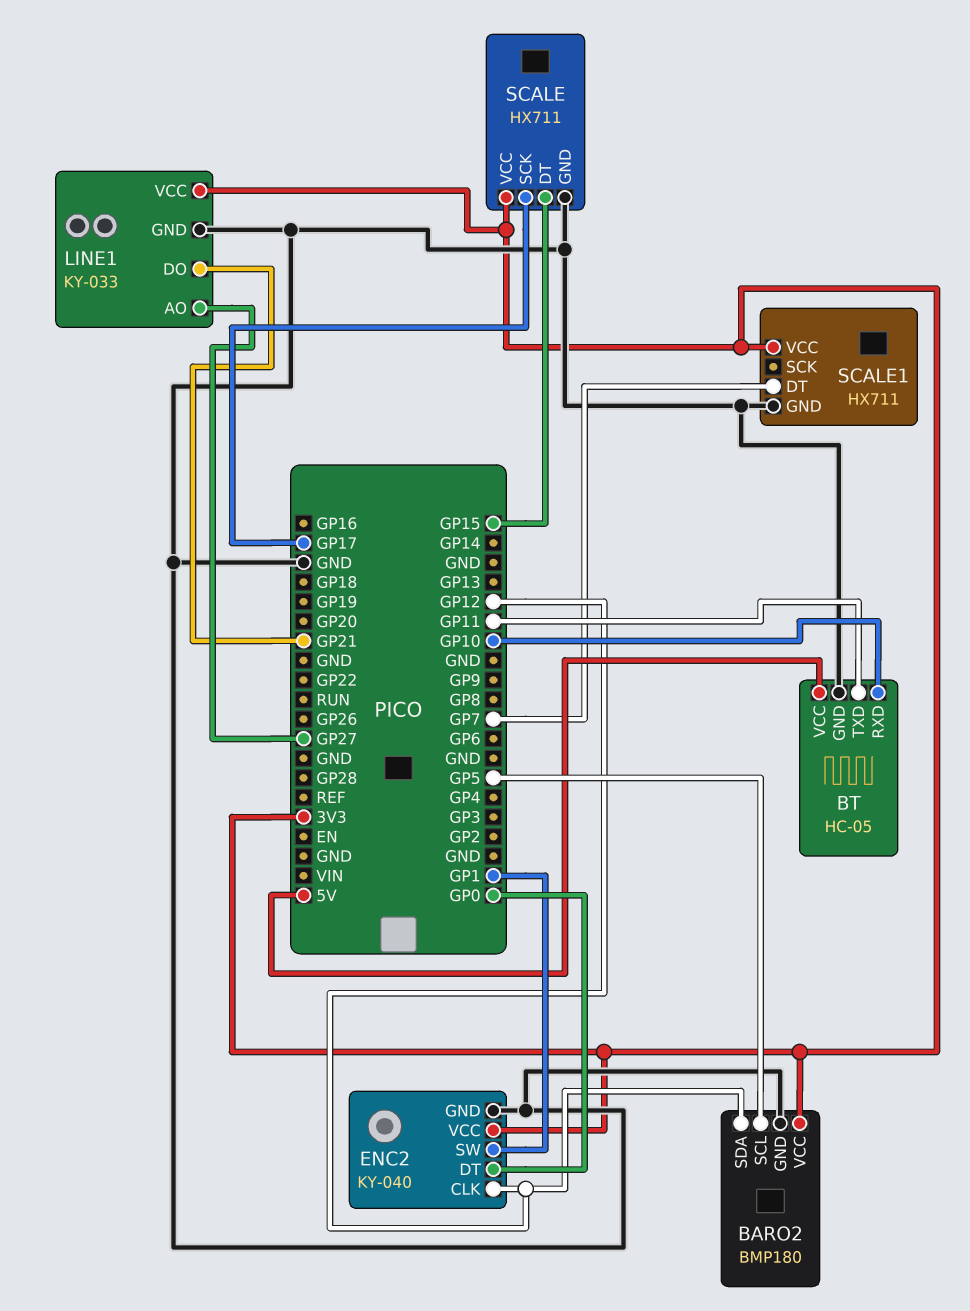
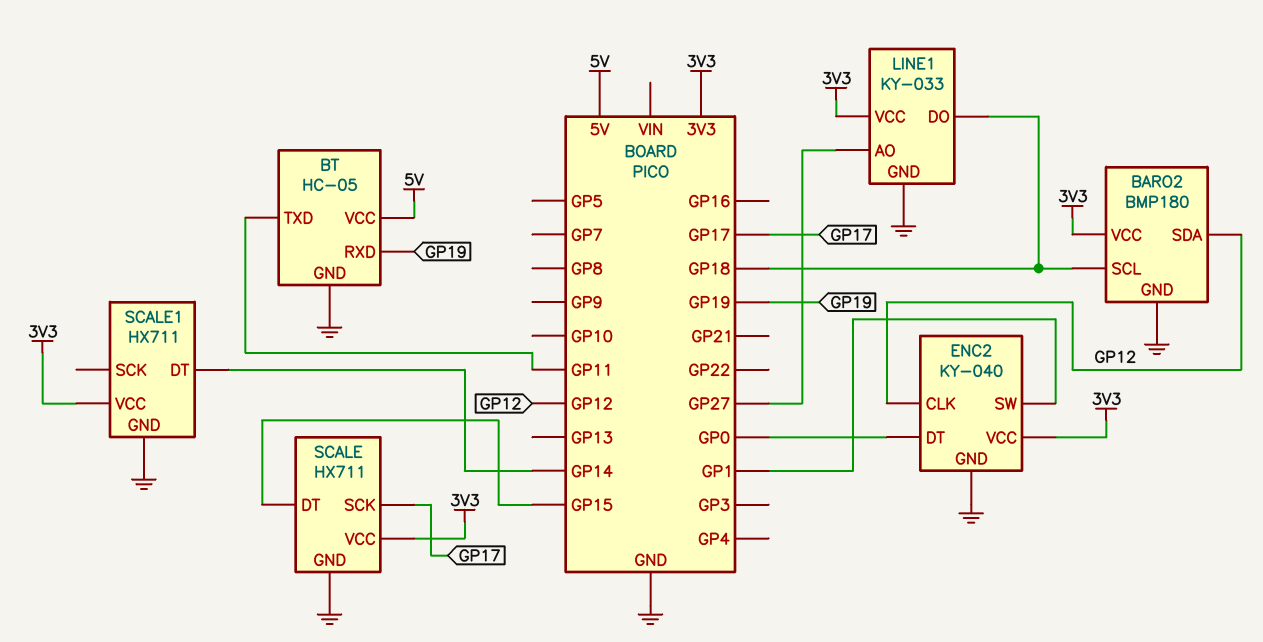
BARO2 pin SCL: GP5 -> GP18
BT pin RXD: GP10 -> GP19
LINE1 pin DO: GP21 -> GP18
SCALE1 pin DT: GP7 -> GP14

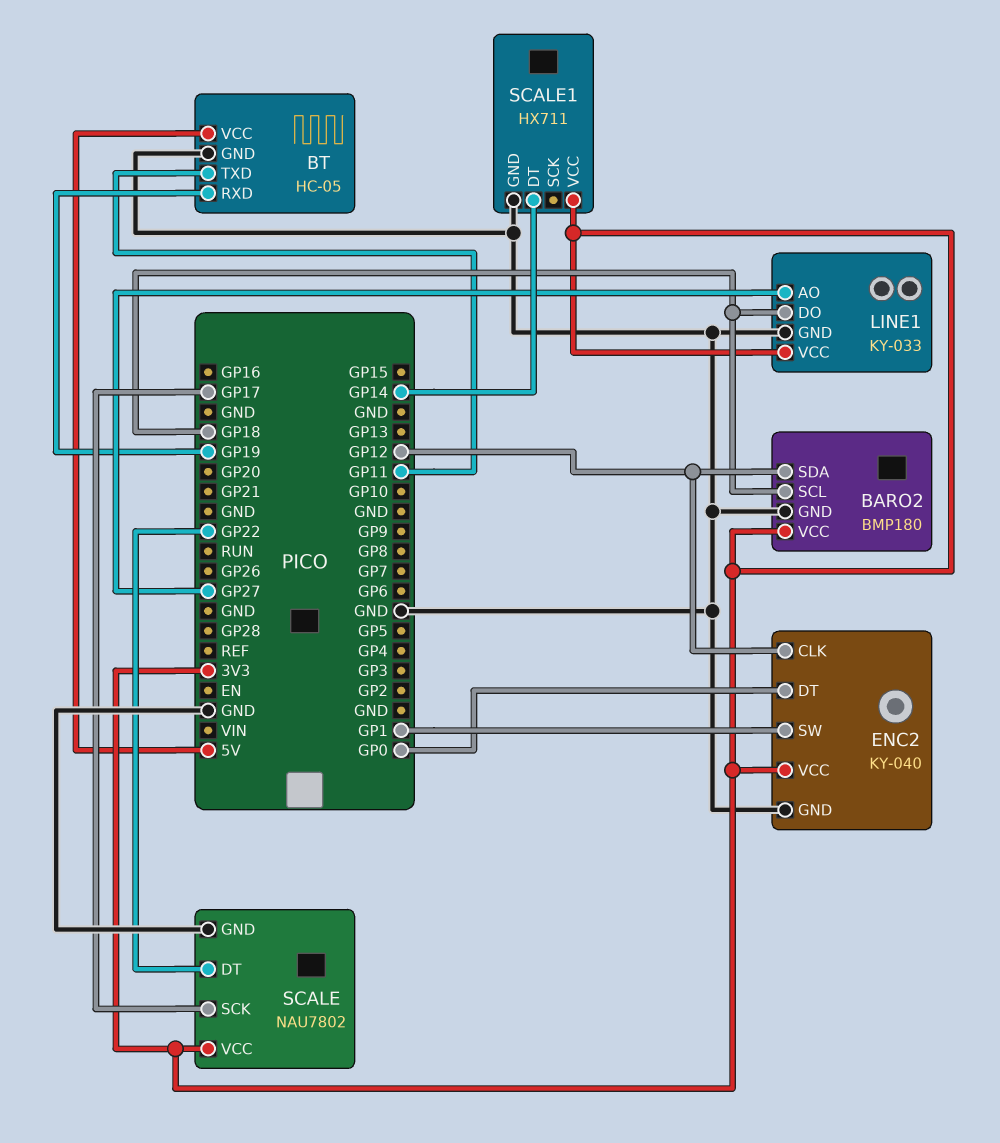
SCALE: HX711 -> NAU7802
SCALE pin DT: GP15 -> GP22

